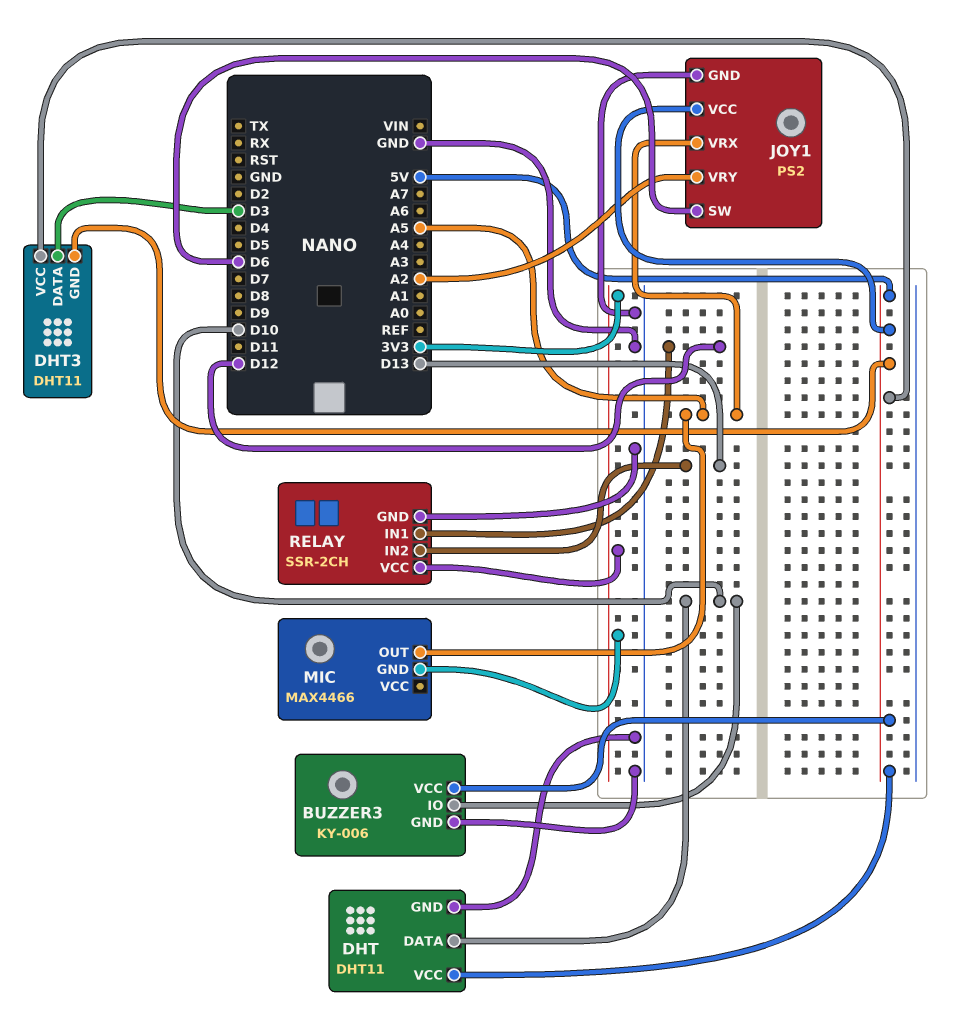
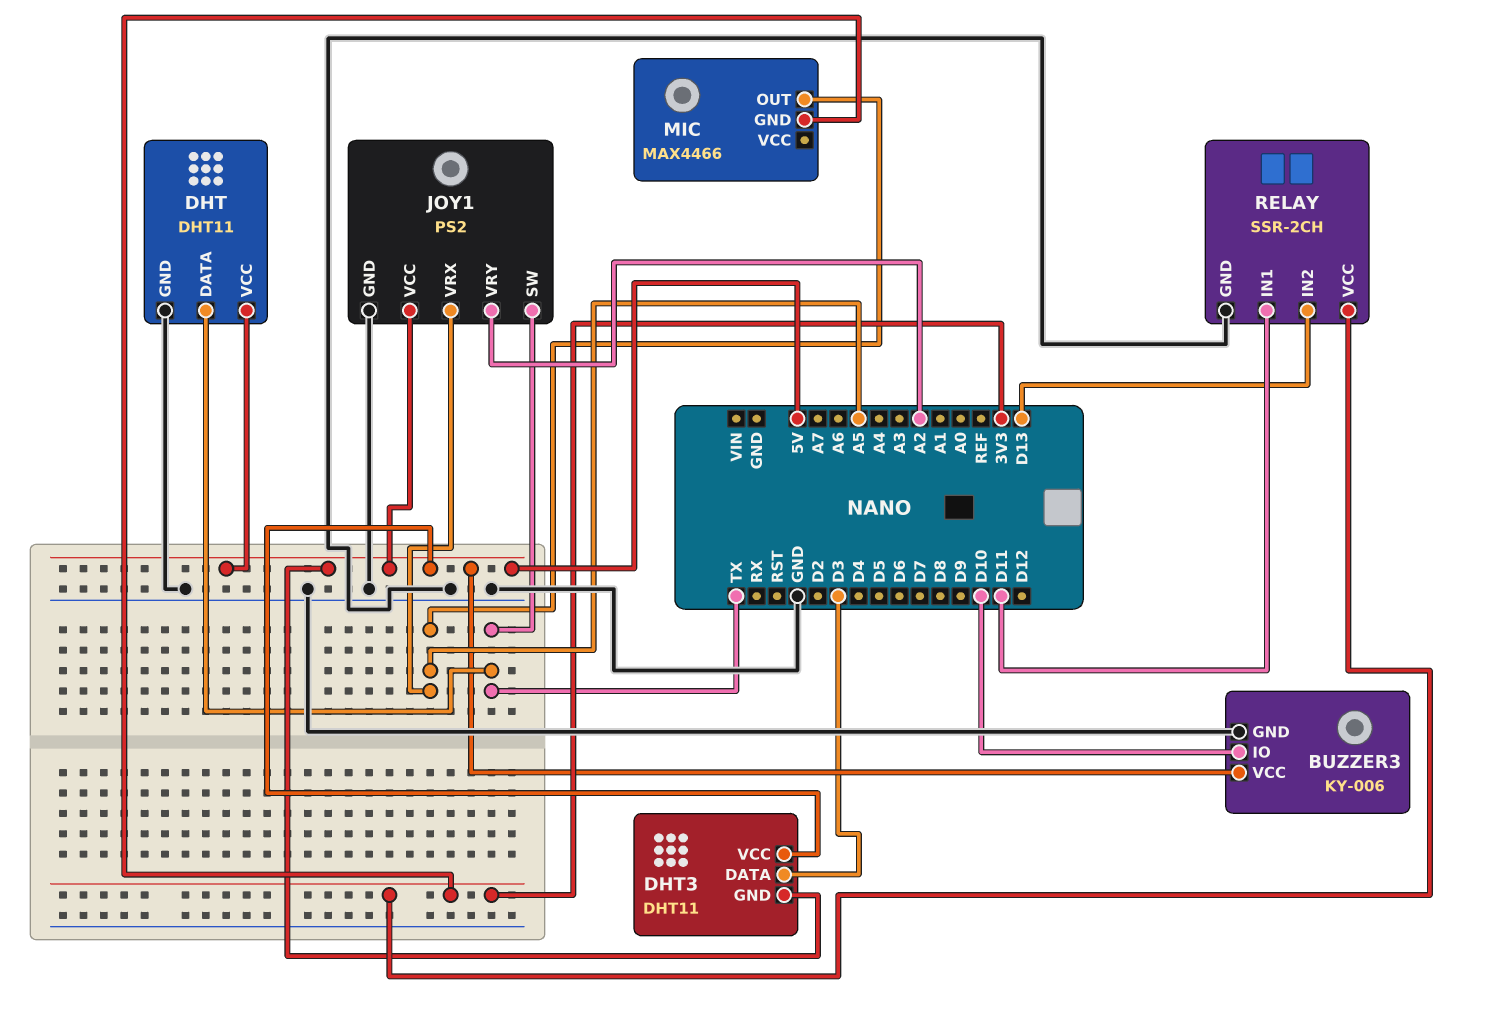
DHT pin DATA: D10 -> TX
JOY1 pin SW: D6 -> TX
RELAY pin IN1: D12 -> D11

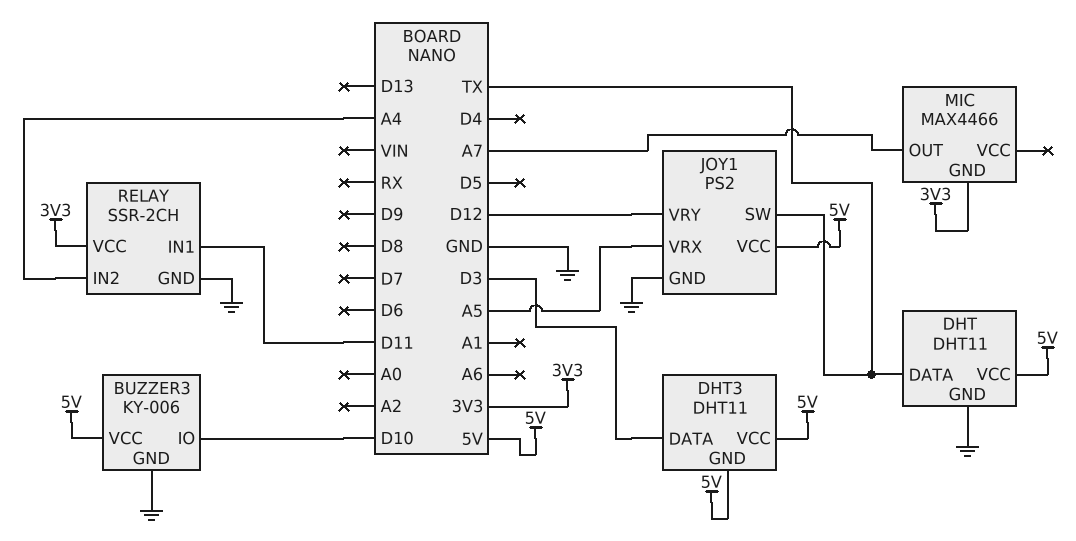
JOY1 pin VRY: A2 -> D12
MIC pin OUT: A5 -> A7
RELAY pin IN2: D13 -> A4

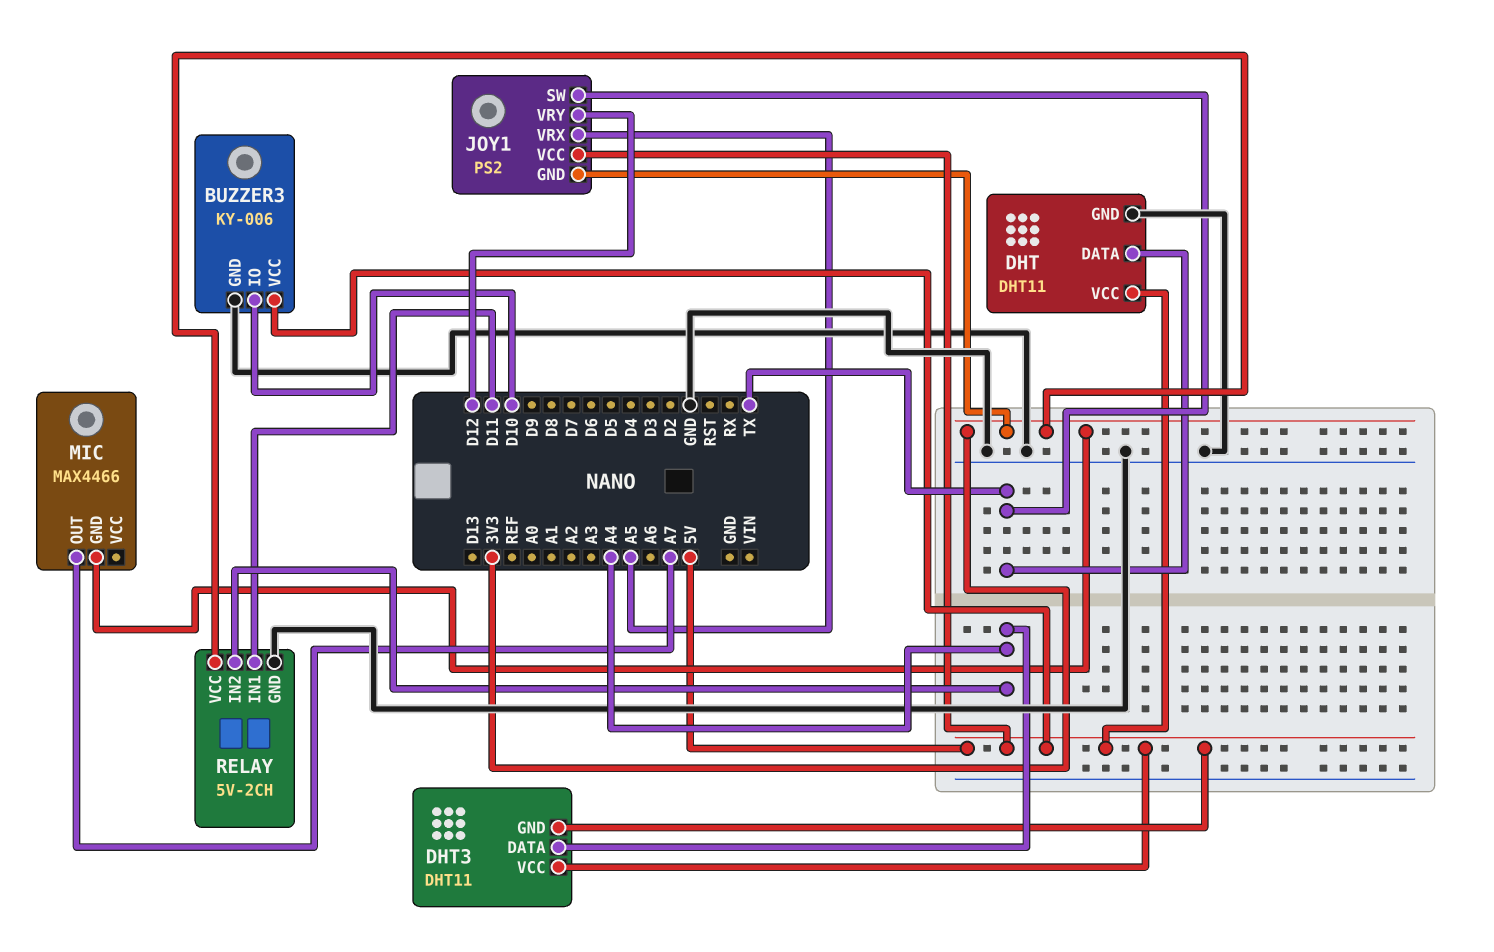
DHT3 pin DATA: D3 -> A4
JOY1 pin GND: GND -> 3V3
RELAY: SSR-2CH -> 5V-2CH

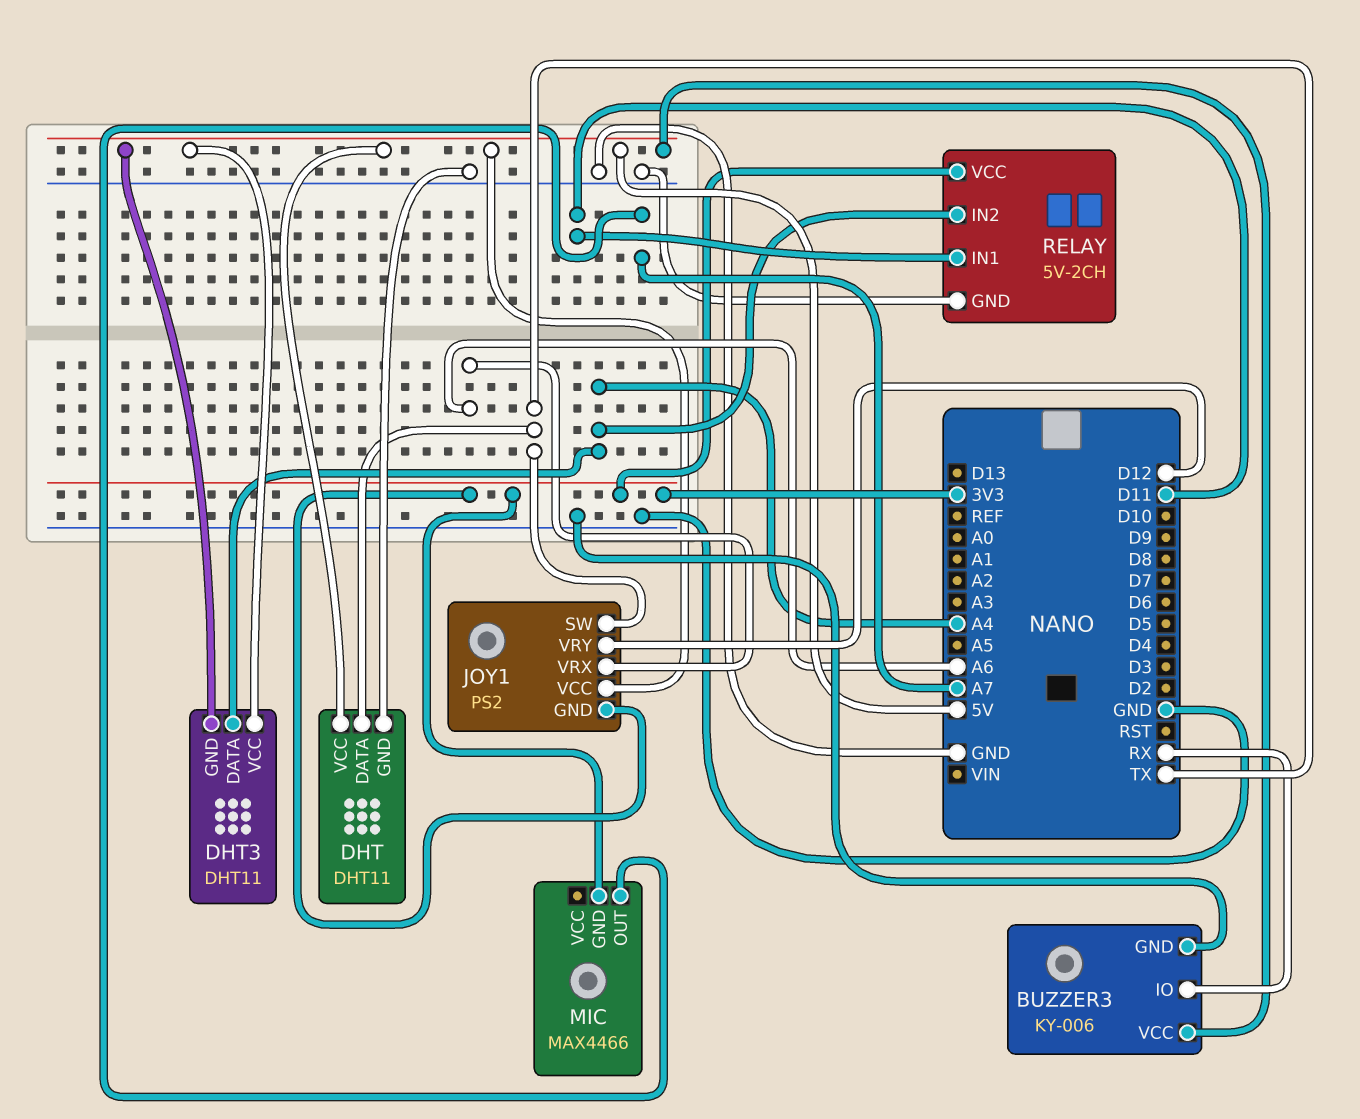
BUZZER3 pin IO: D10 -> RX
JOY1 pin VRX: A5 -> A6

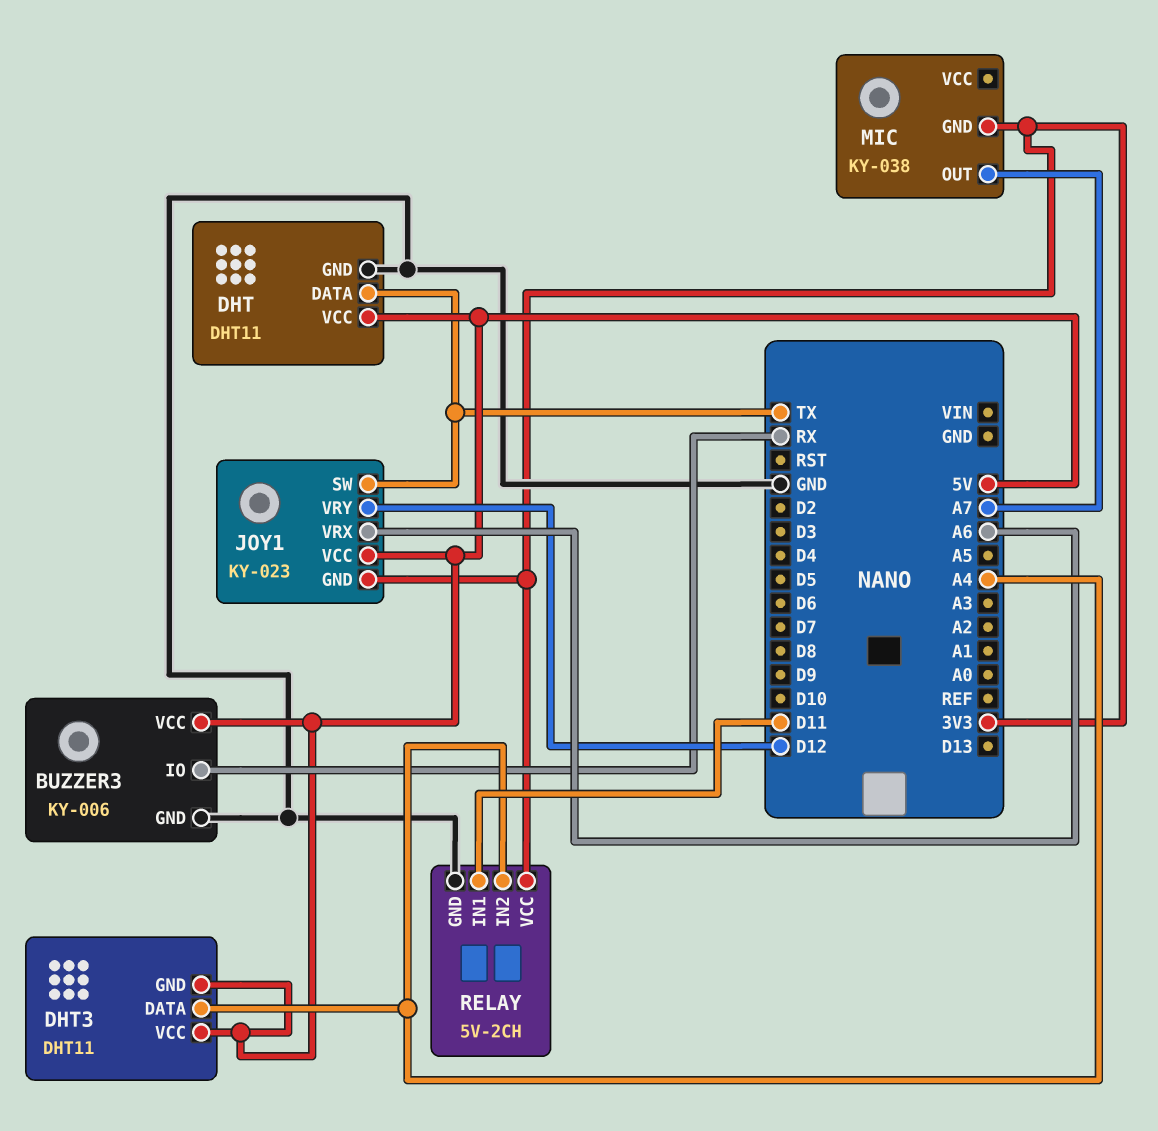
JOY1: PS2 -> KY-023
MIC: MAX4466 -> KY-038

